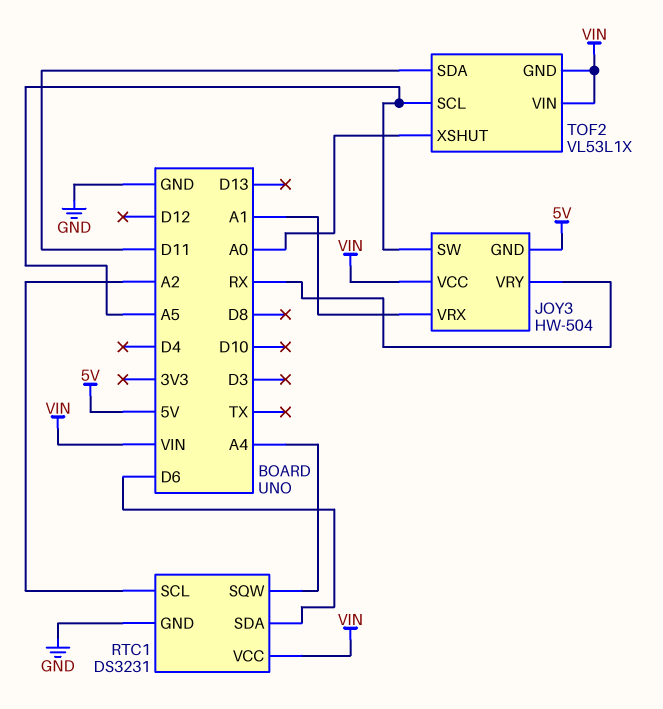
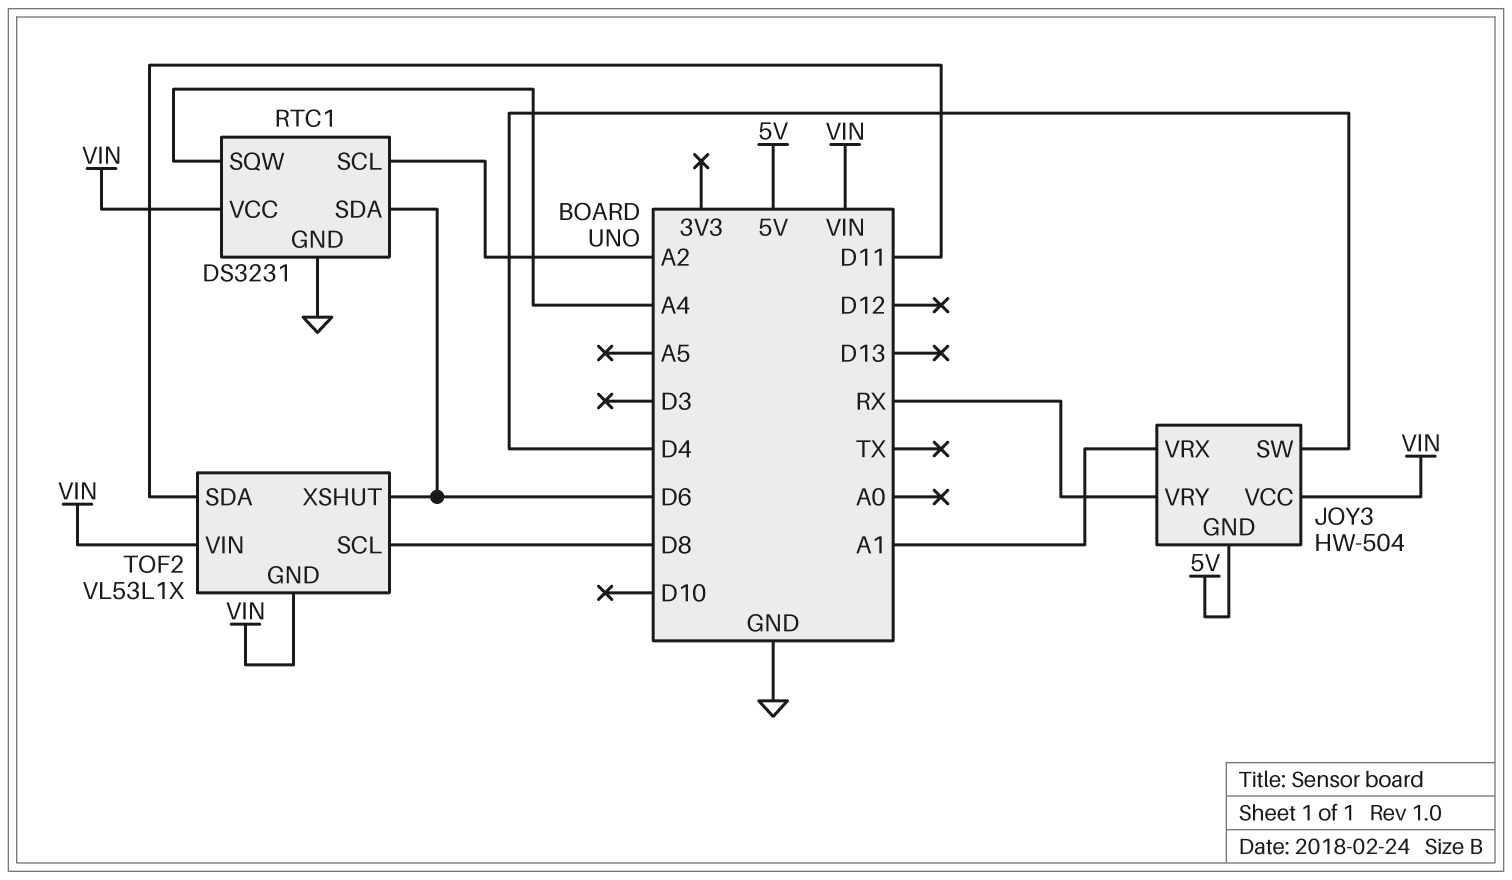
JOY3 pin SW: A5 -> D4
TOF2 pin SCL: A5 -> D8
TOF2 pin XSHUT: A0 -> D6

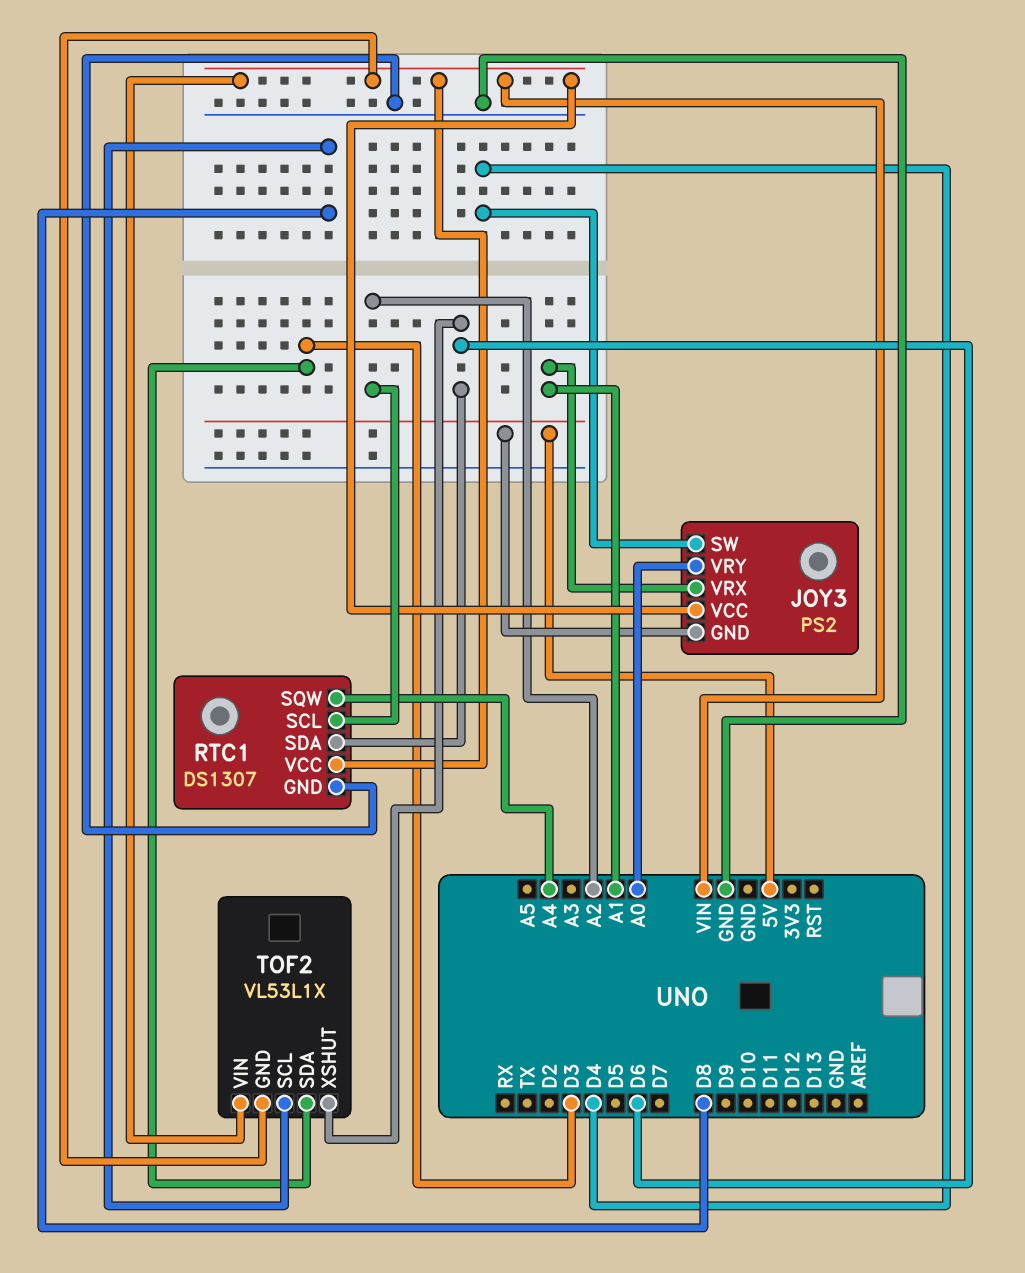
JOY3: HW-504 -> PS2
JOY3 pin VRY: RX -> A0
RTC1: DS3231 -> DS1307
TOF2 pin SDA: D11 -> D3

